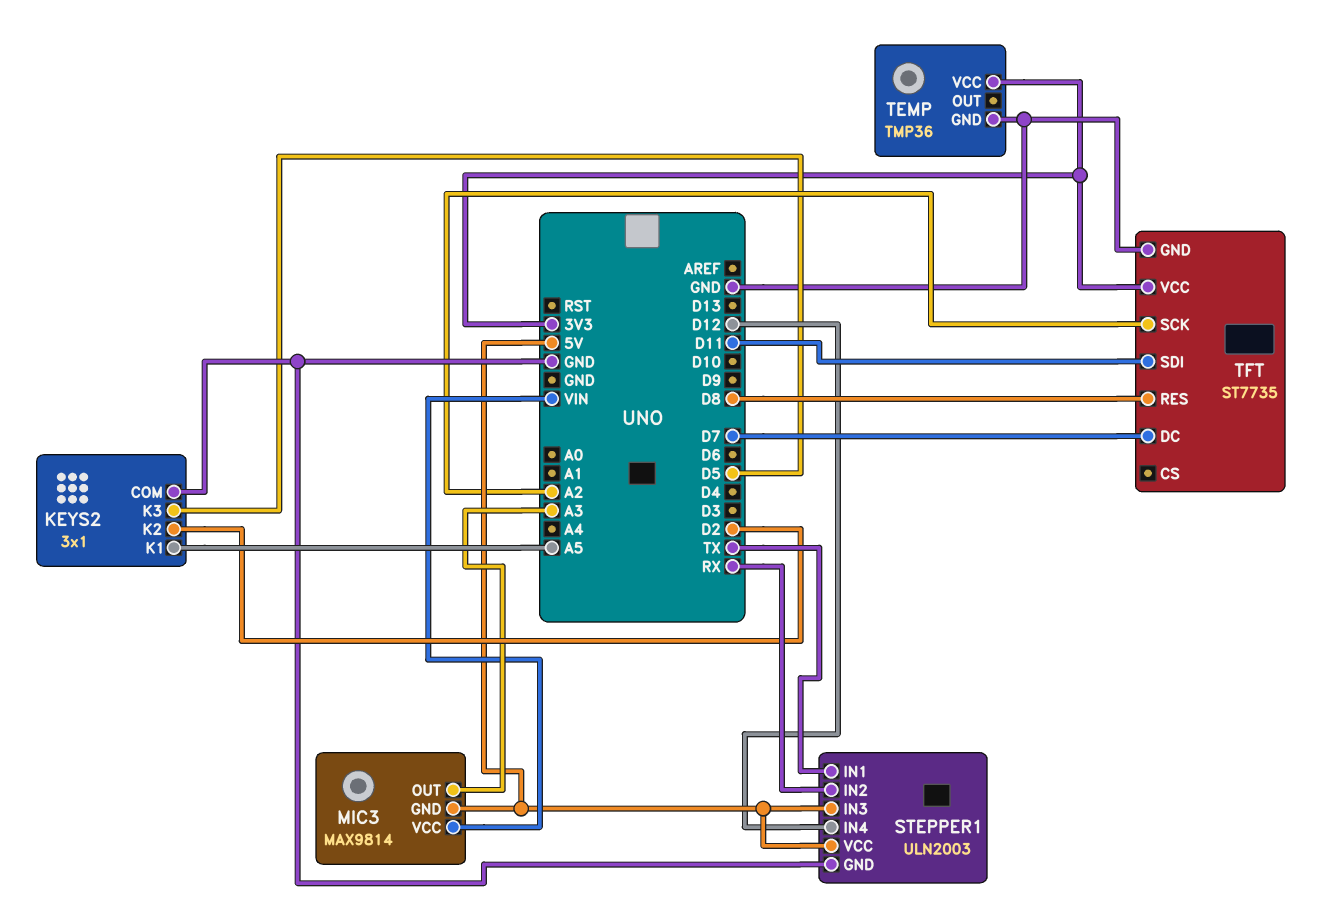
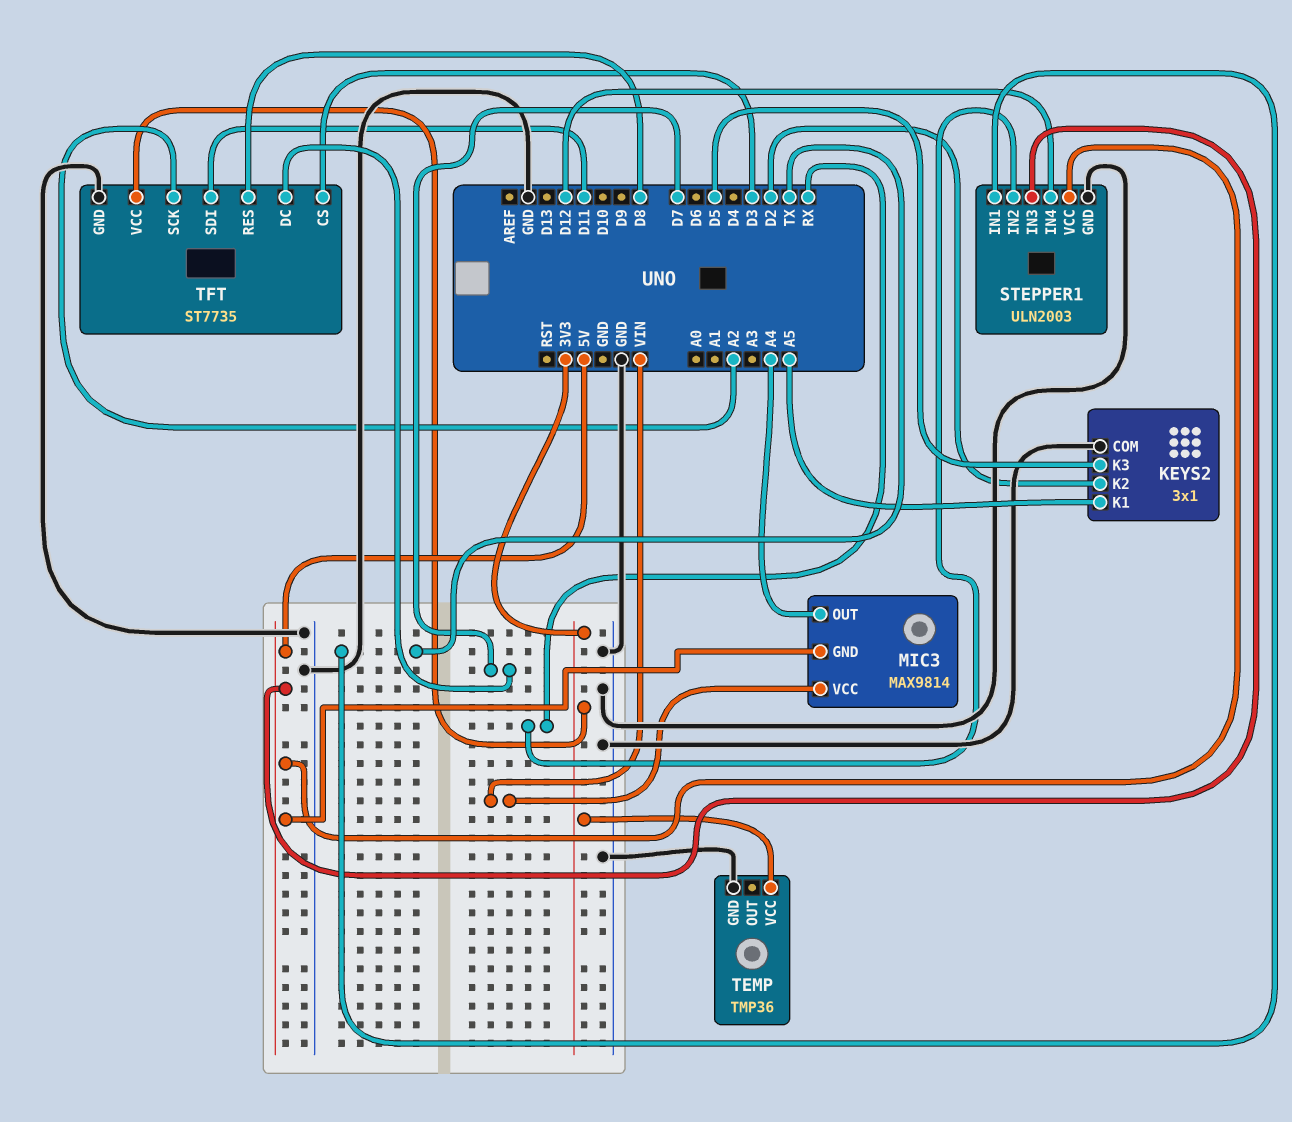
MIC3 pin OUT: A3 -> A4
TFT pin CS: none -> D3

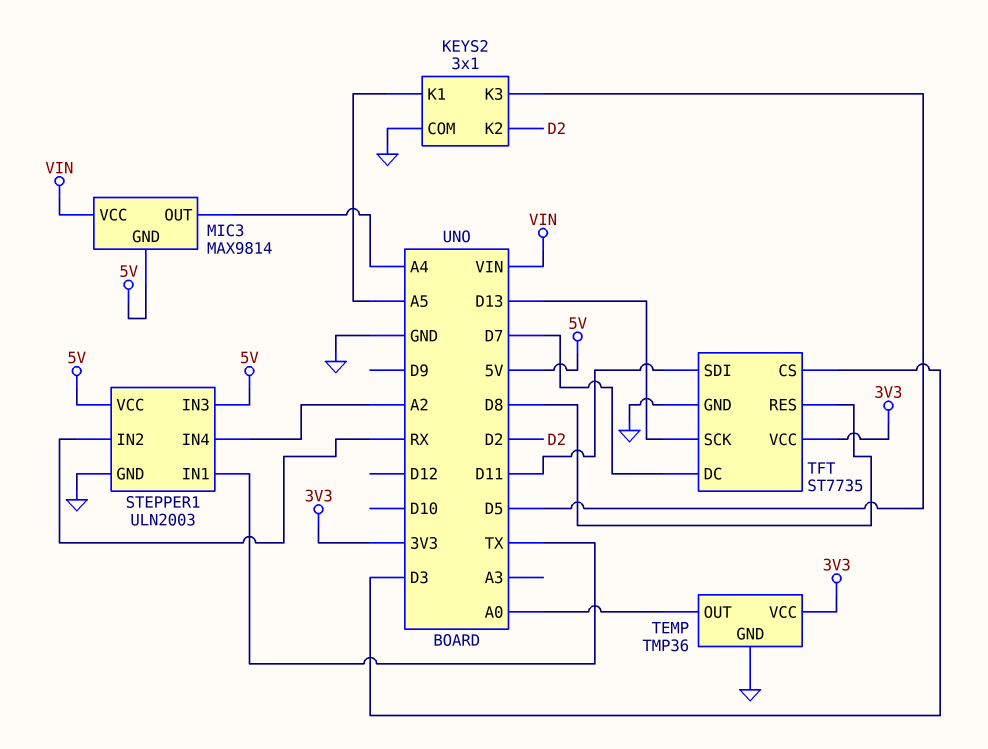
STEPPER1 pin IN4: D12 -> A2
TEMP pin OUT: none -> A0
TFT pin SCK: A2 -> D13

